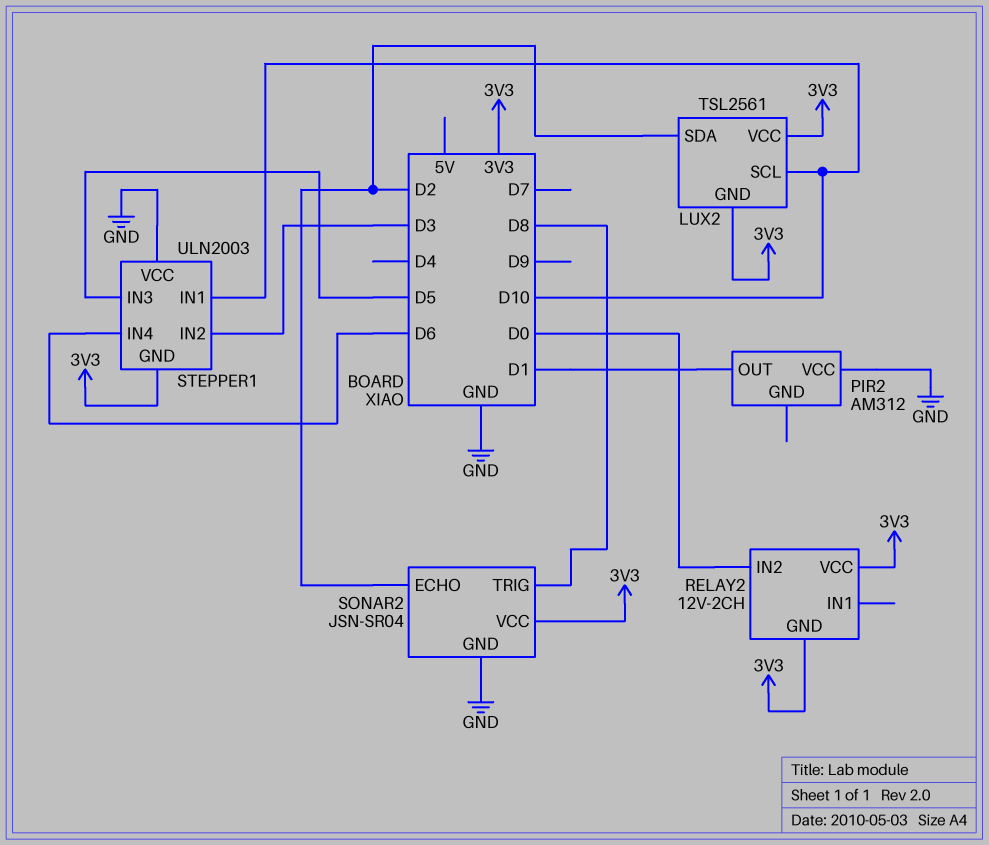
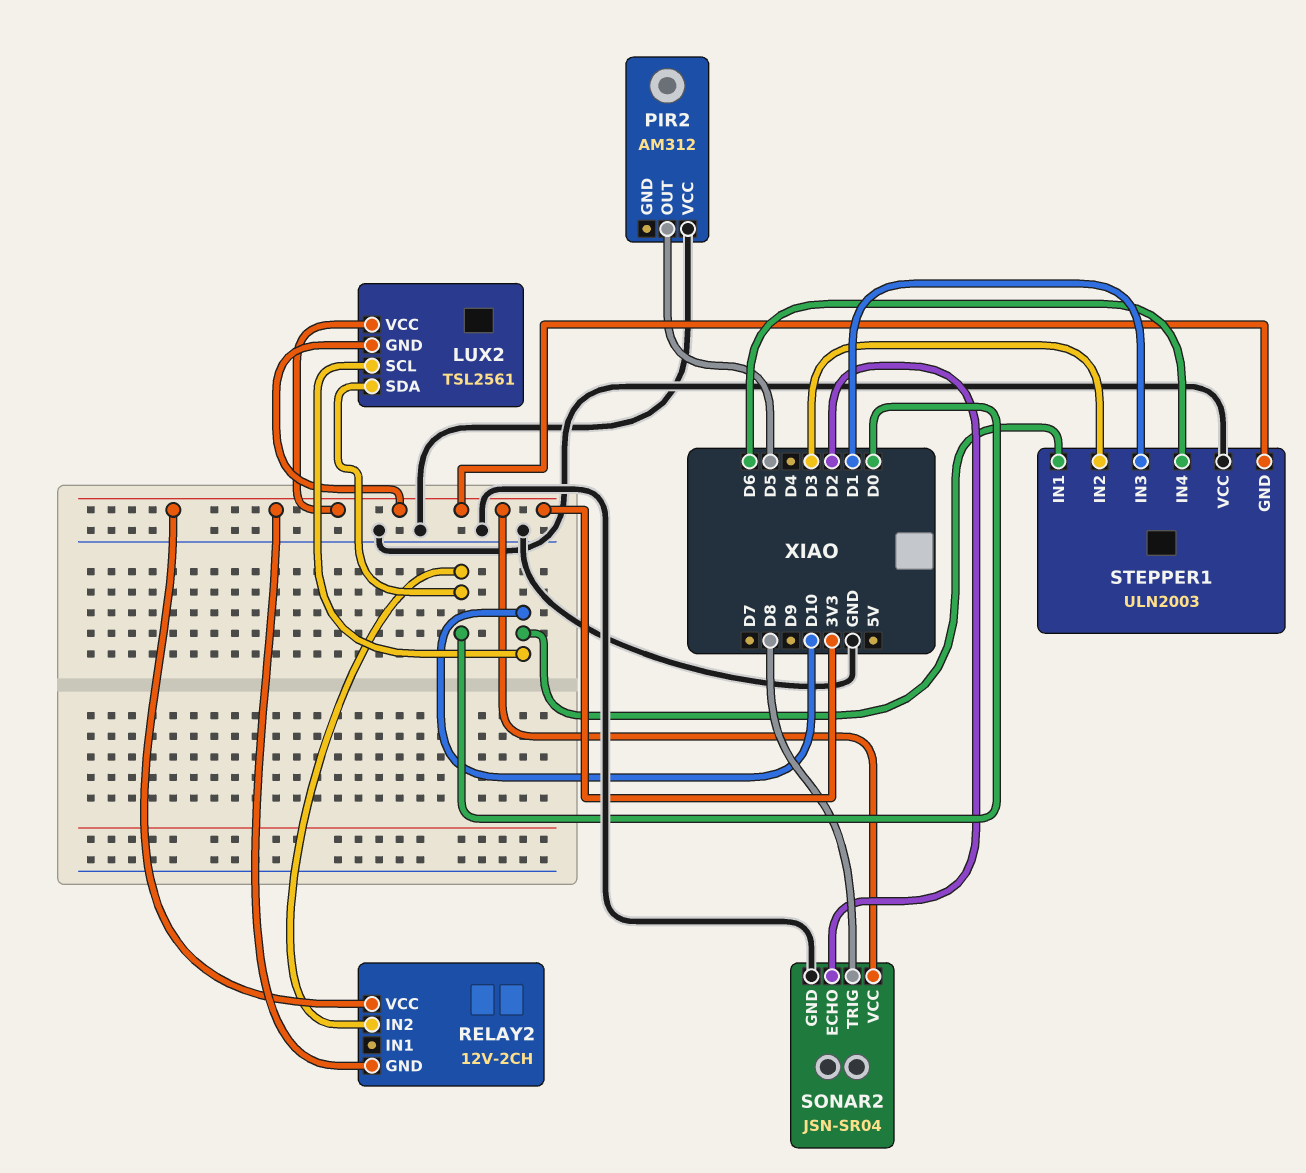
LUX2 pin SDA: D2 -> D0
PIR2 pin OUT: D1 -> D5
STEPPER1 pin IN3: D5 -> D1

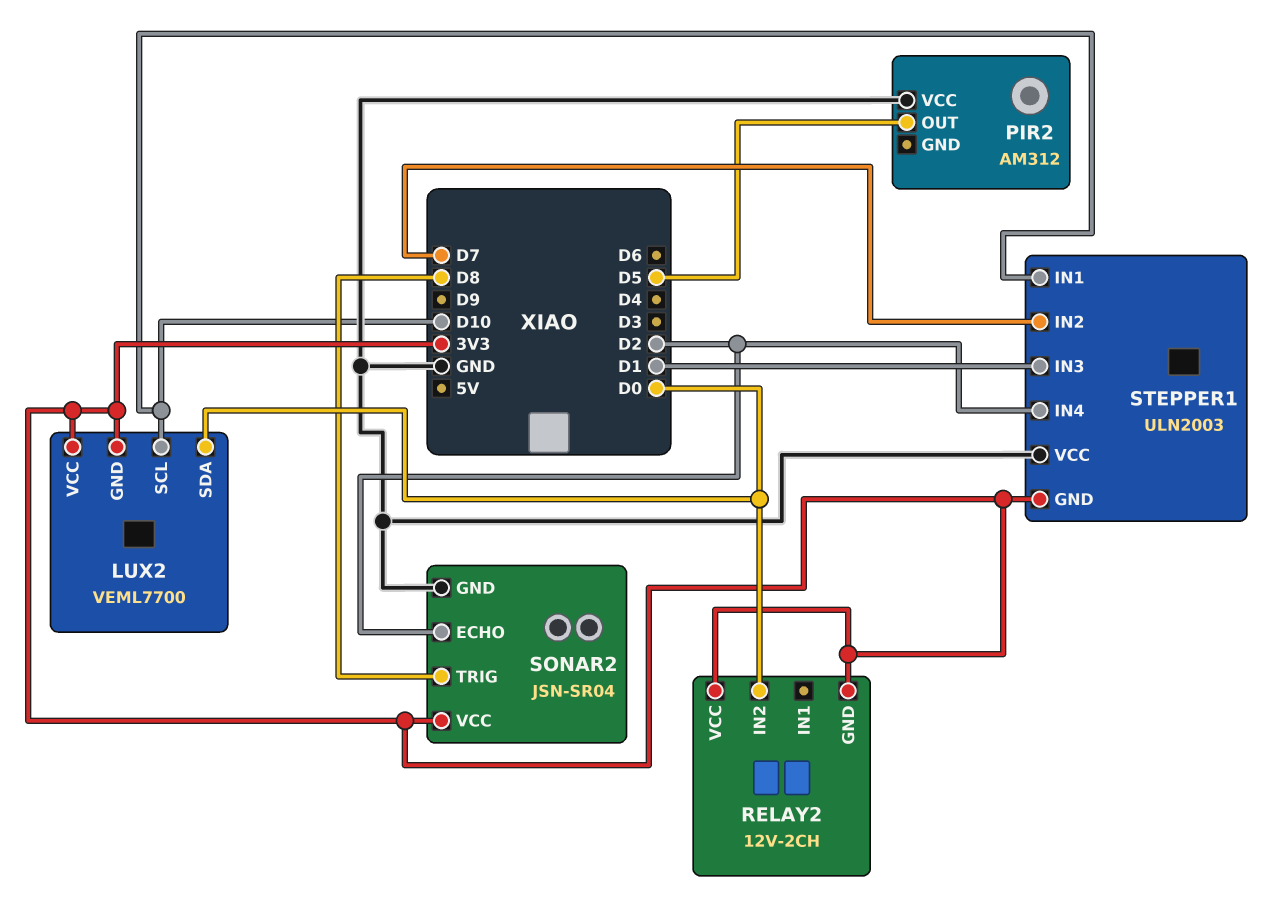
LUX2: TSL2561 -> VEML7700
STEPPER1 pin IN2: D3 -> D7
STEPPER1 pin IN4: D6 -> D2

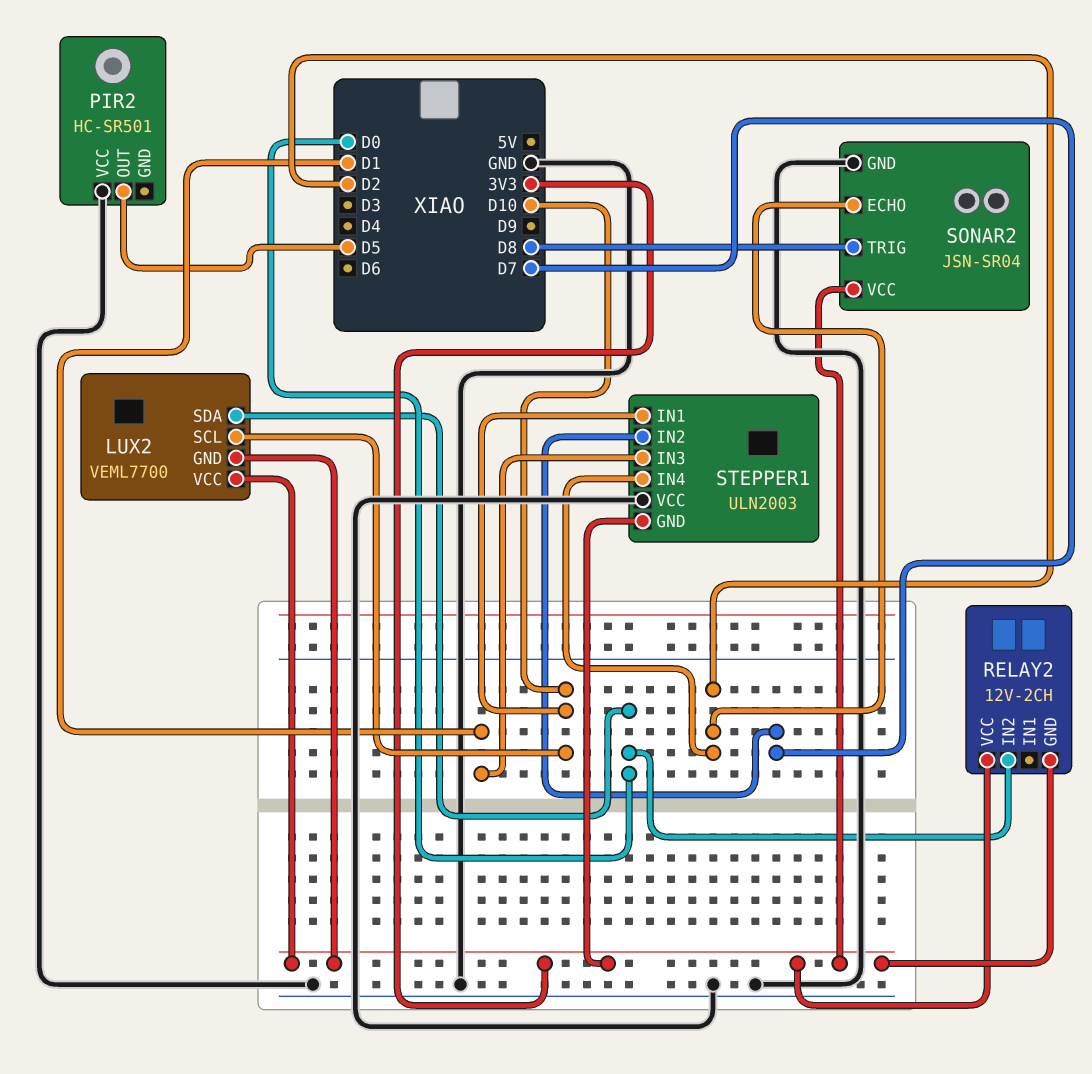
PIR2: AM312 -> HC-SR501

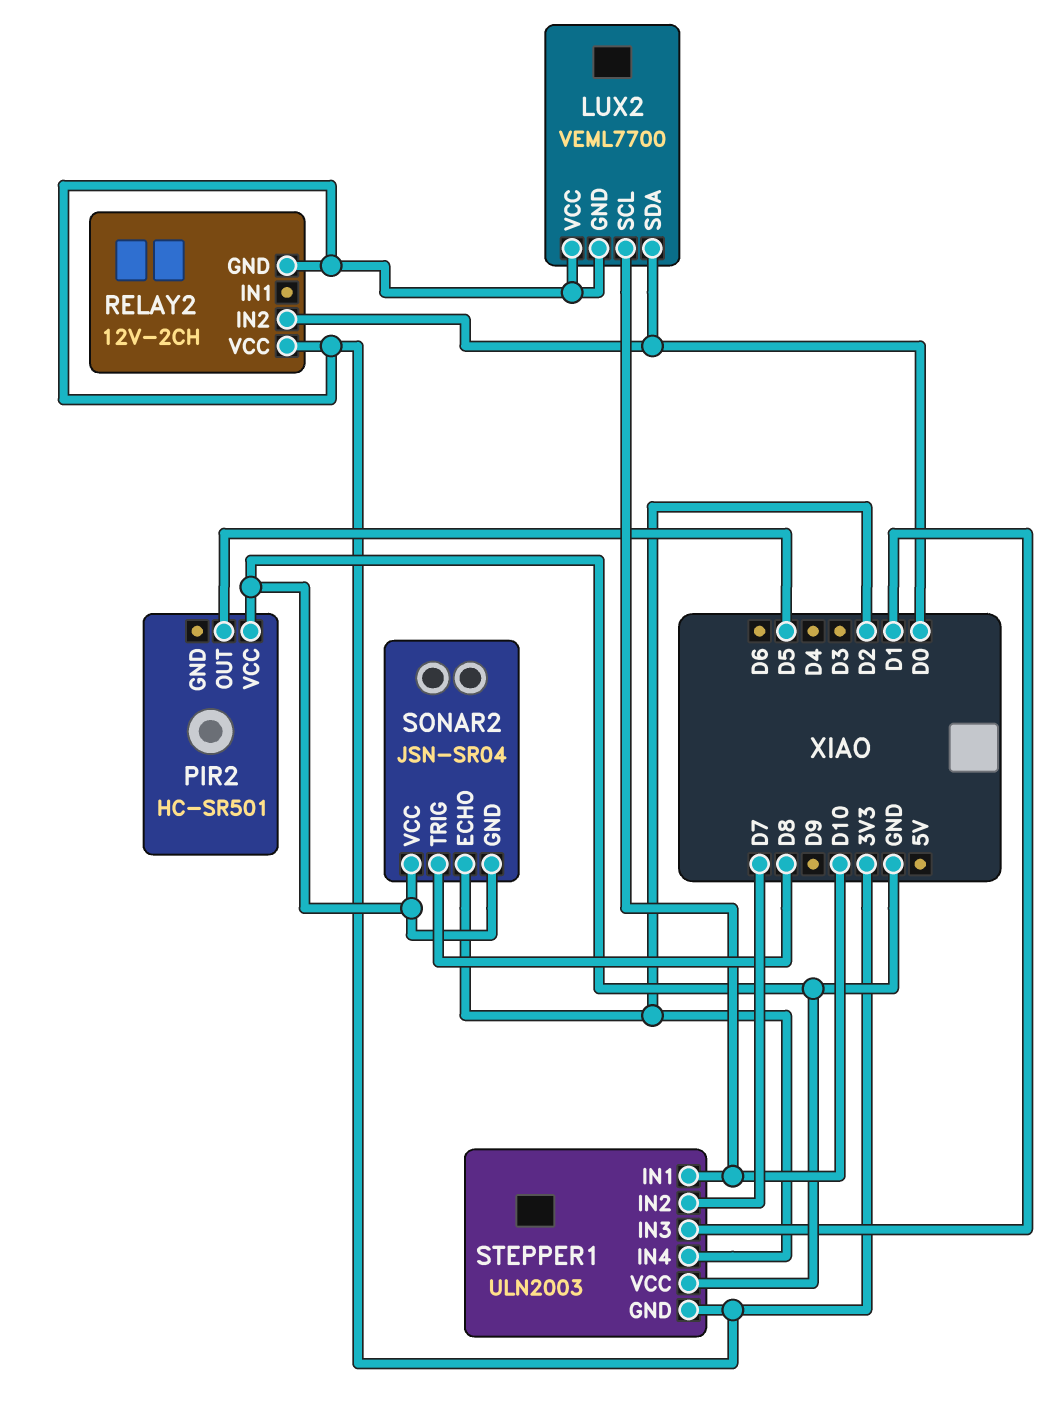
SONAR2 pin VCC: 3V3 -> GND

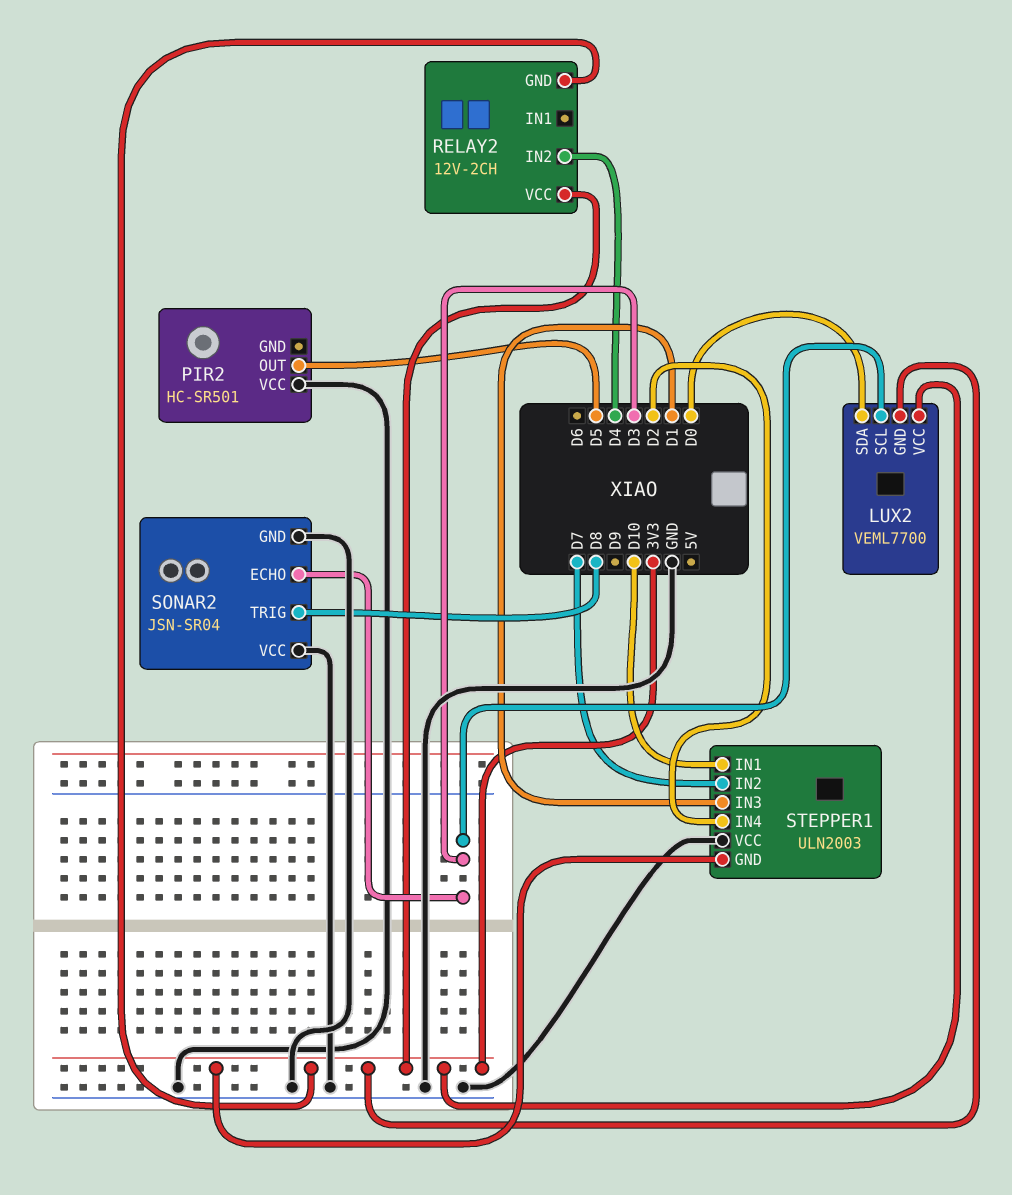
LUX2 pin SCL: D10 -> D3
RELAY2 pin IN2: D0 -> D4
SONAR2 pin ECHO: D2 -> D3

